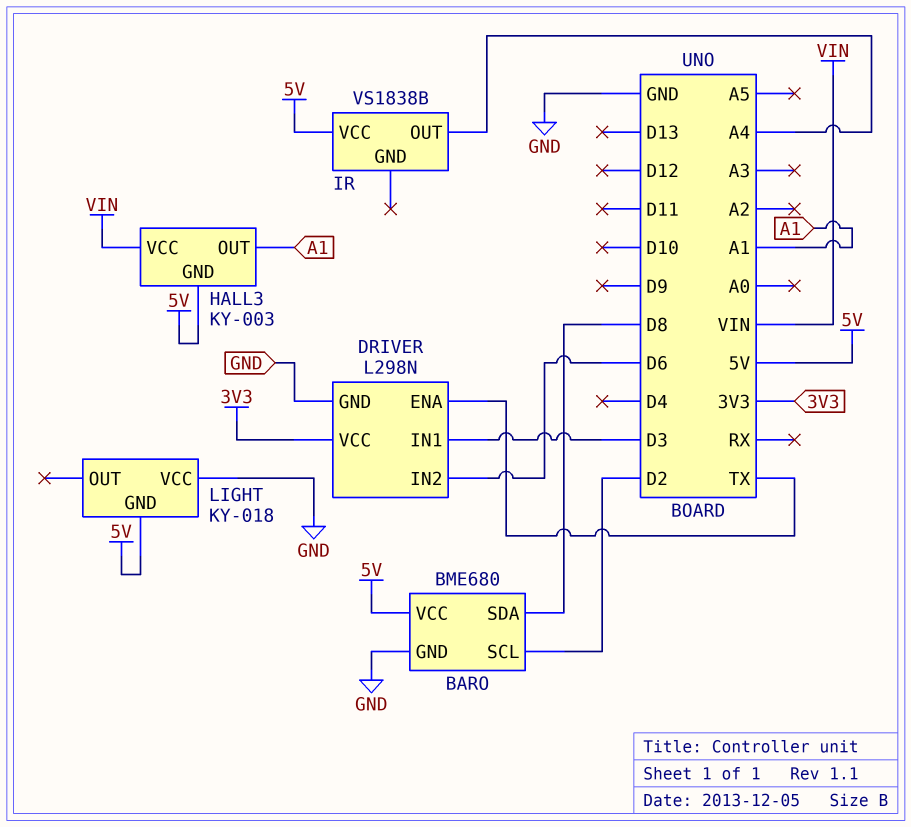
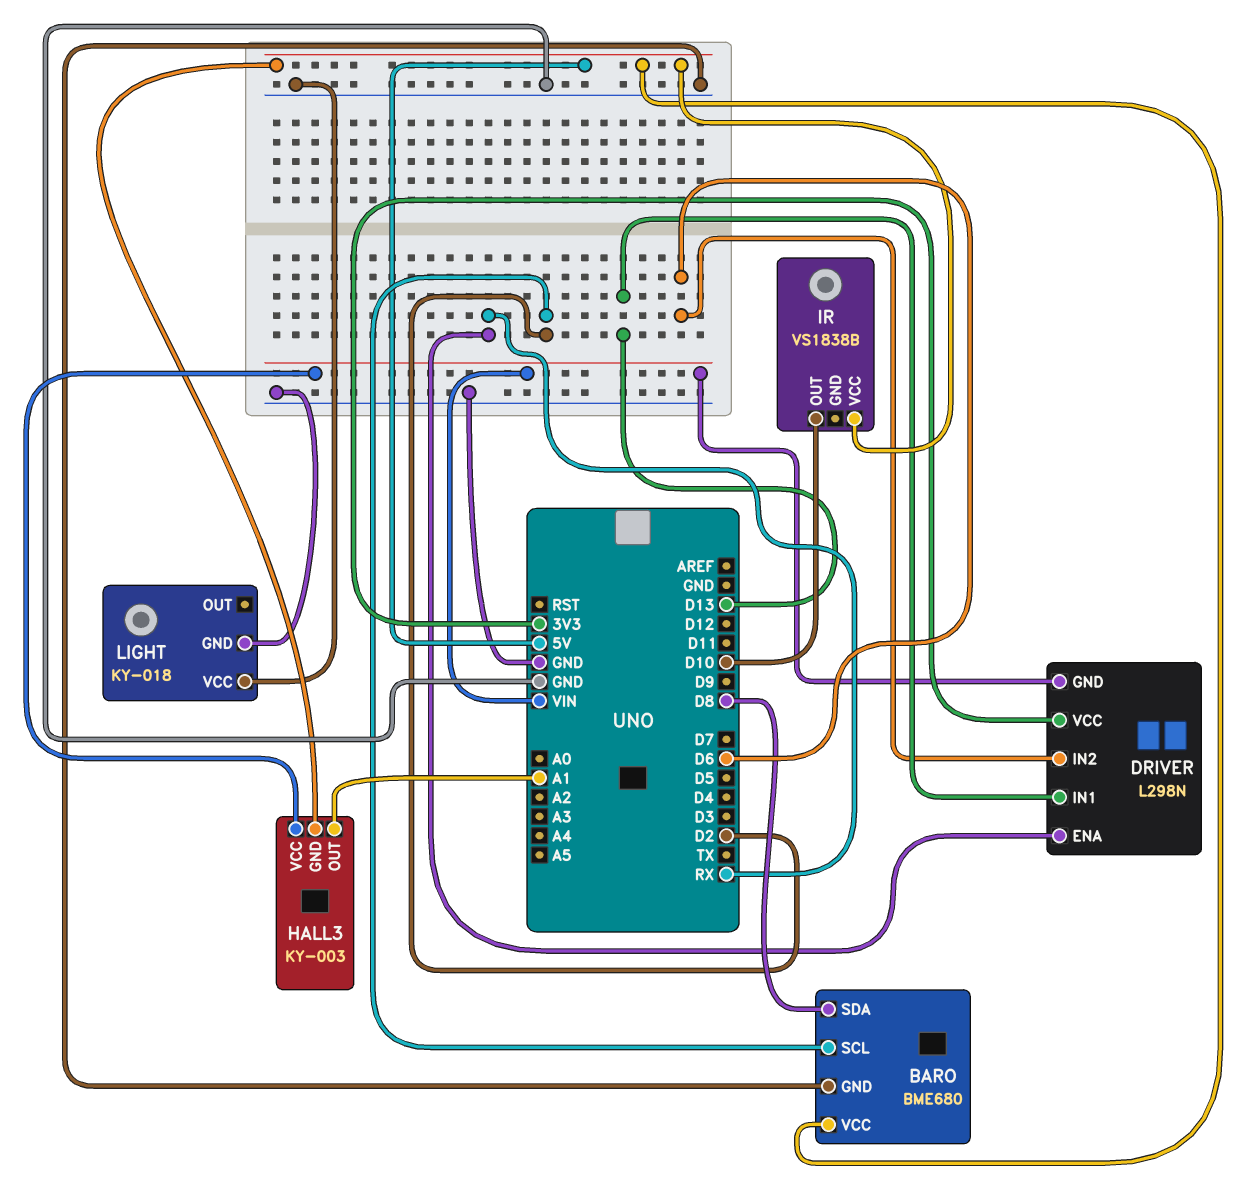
DRIVER pin ENA: TX -> RX
DRIVER pin GND: GND -> VIN
DRIVER pin IN1: D3 -> D13
IR pin OUT: A4 -> D10
LIGHT pin GND: 5V -> GND

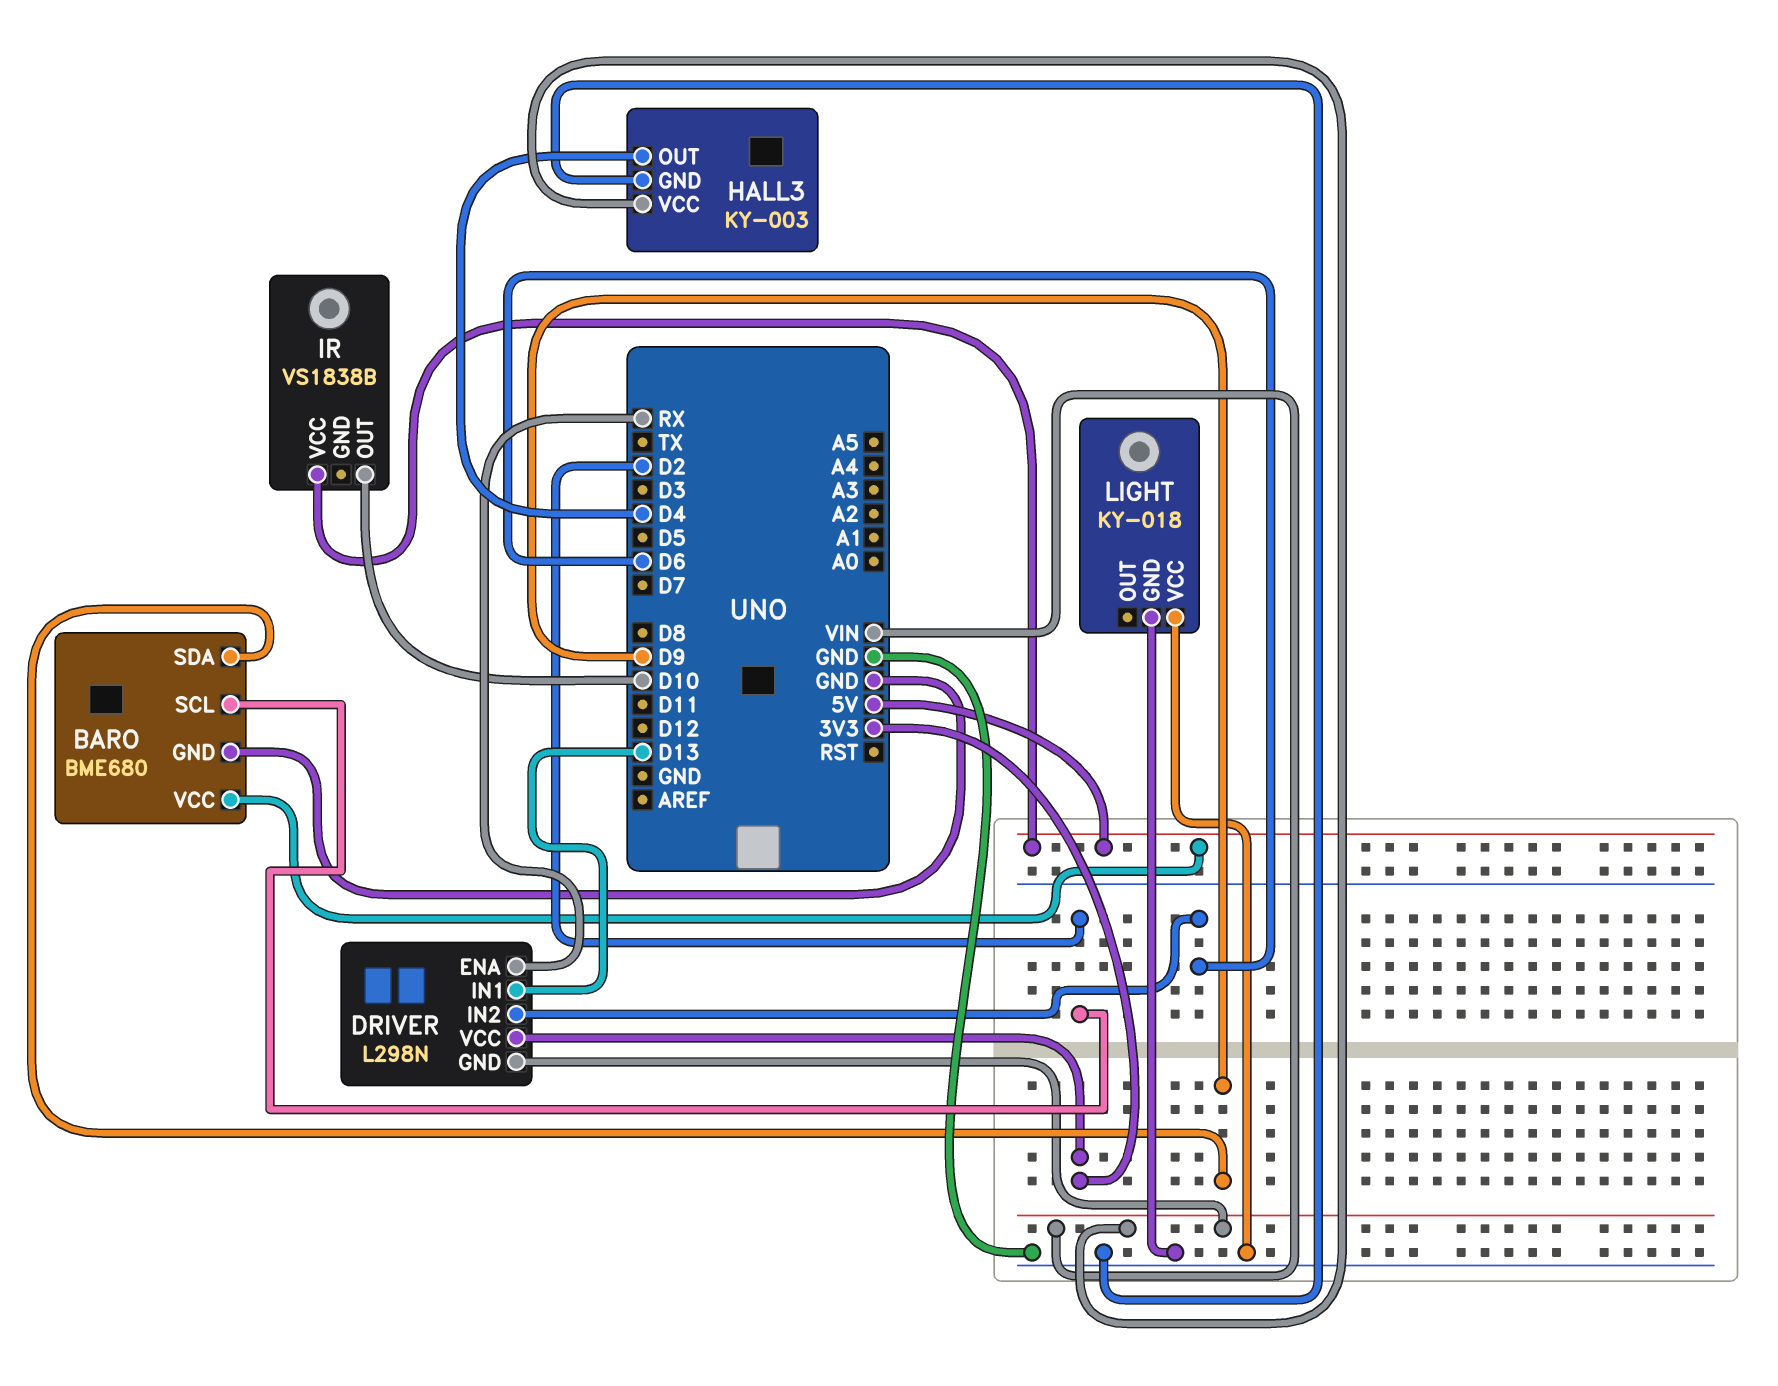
BARO pin SDA: D8 -> D9
HALL3 pin GND: 5V -> GND
HALL3 pin OUT: A1 -> D4

